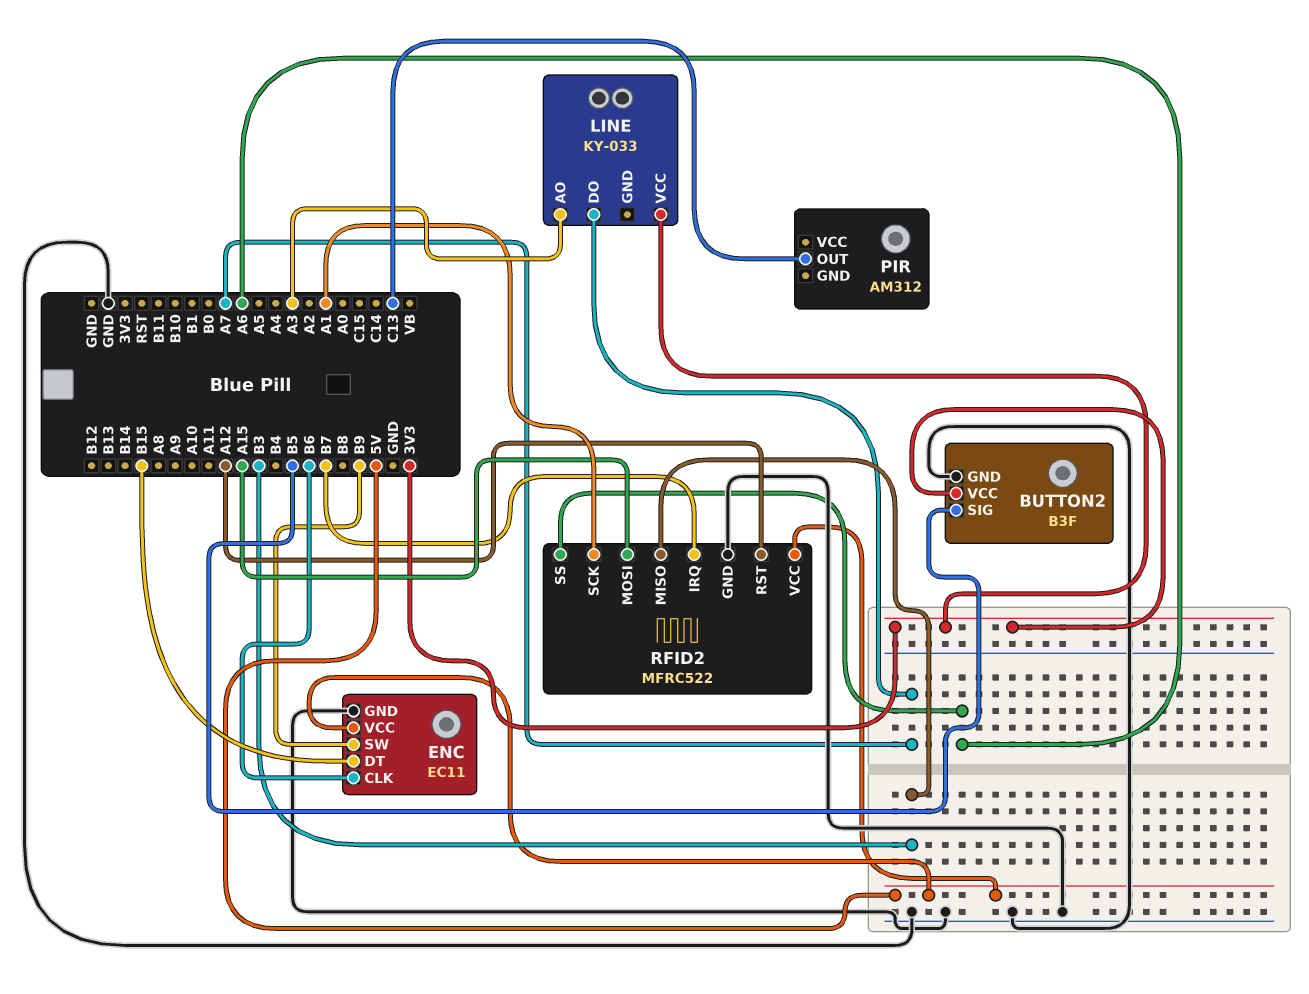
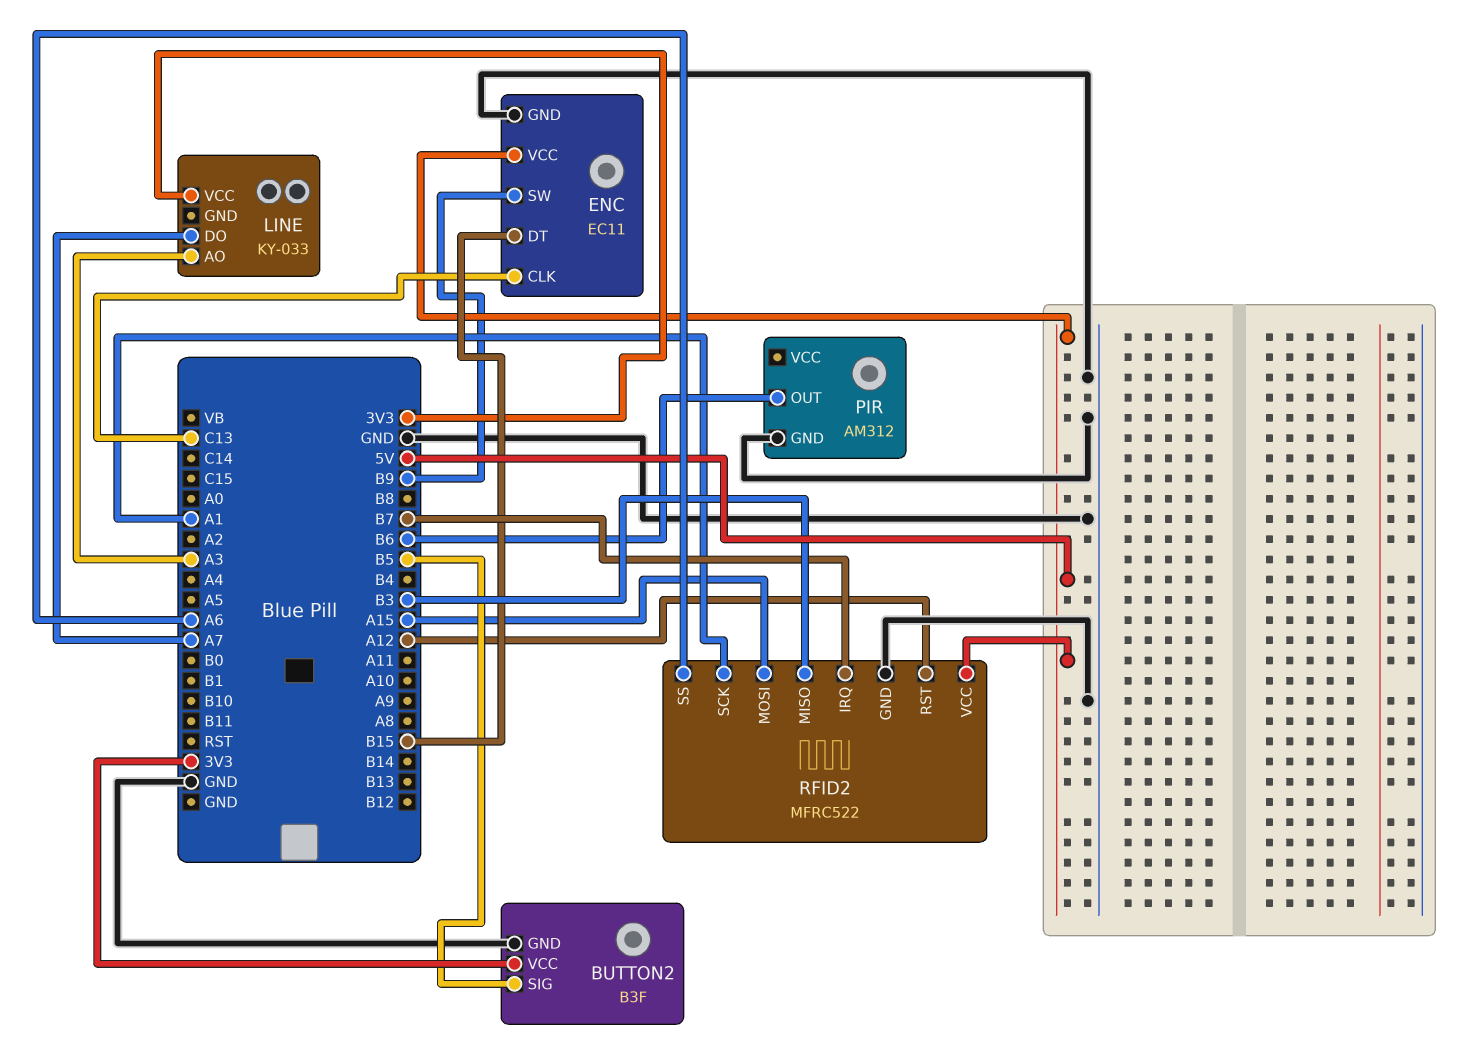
ENC pin CLK: B6 -> C13
PIR pin GND: none -> GND
PIR pin OUT: C13 -> B6

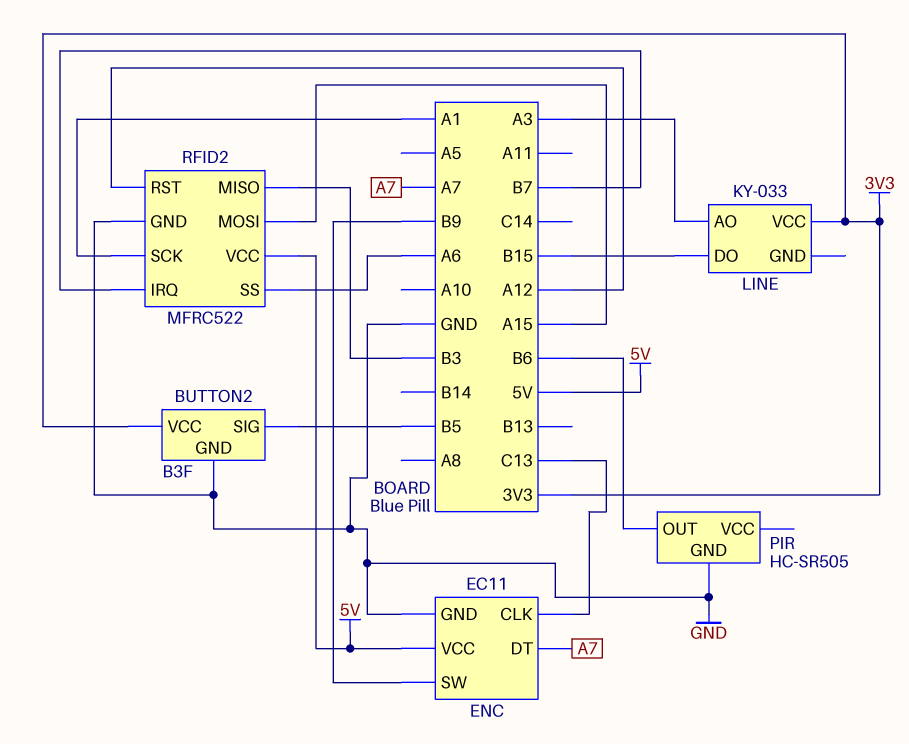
ENC pin DT: B15 -> A7
LINE pin DO: A7 -> B15
PIR: AM312 -> HC-SR505

